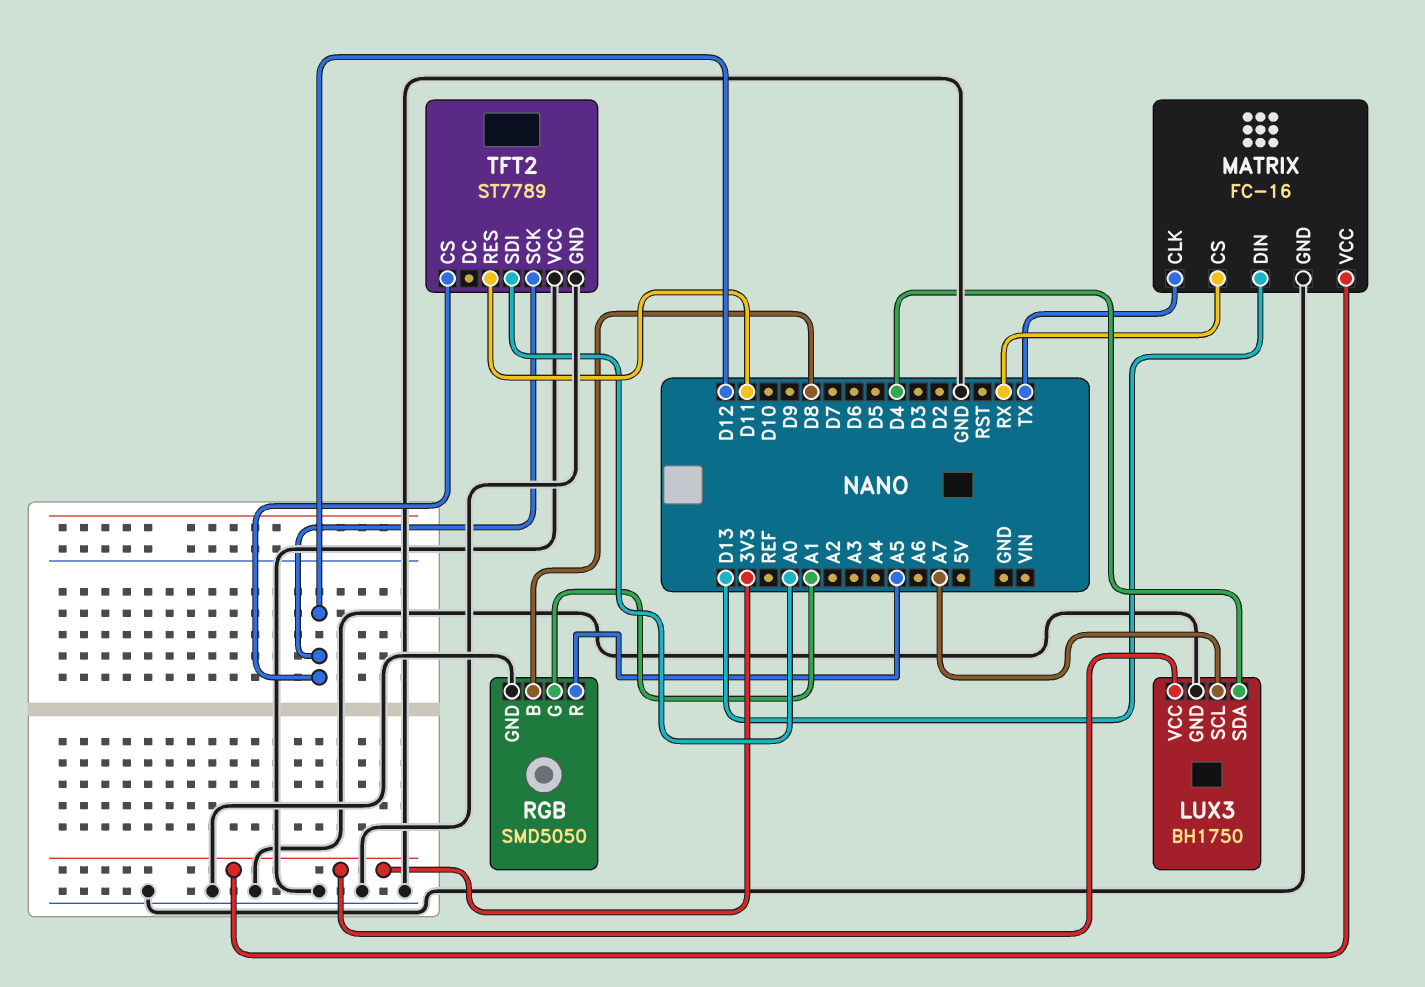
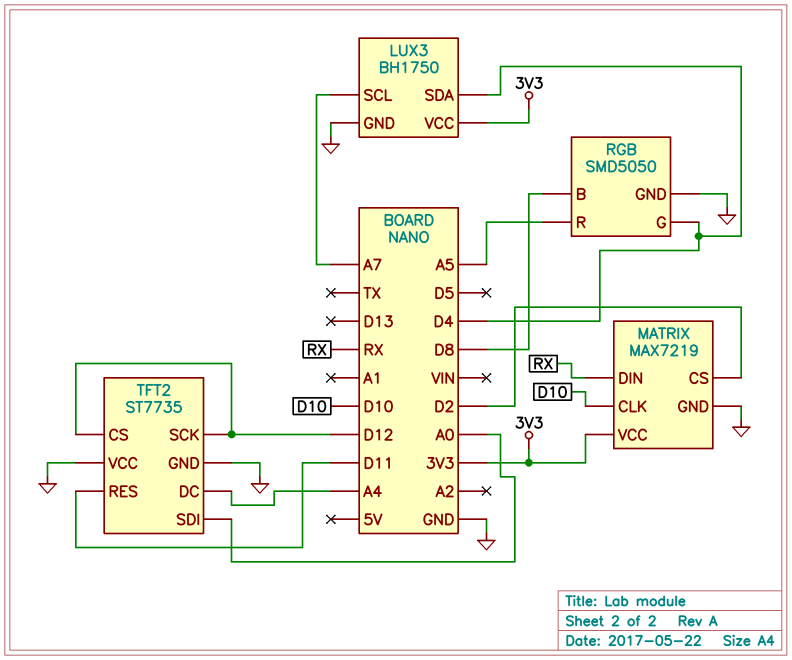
MATRIX: FC-16 -> MAX7219
MATRIX pin CLK: TX -> D10
MATRIX pin CS: RX -> D2
MATRIX pin DIN: D13 -> RX
RGB pin G: A1 -> D4
TFT2: ST7789 -> ST7735
TFT2 pin DC: none -> A4

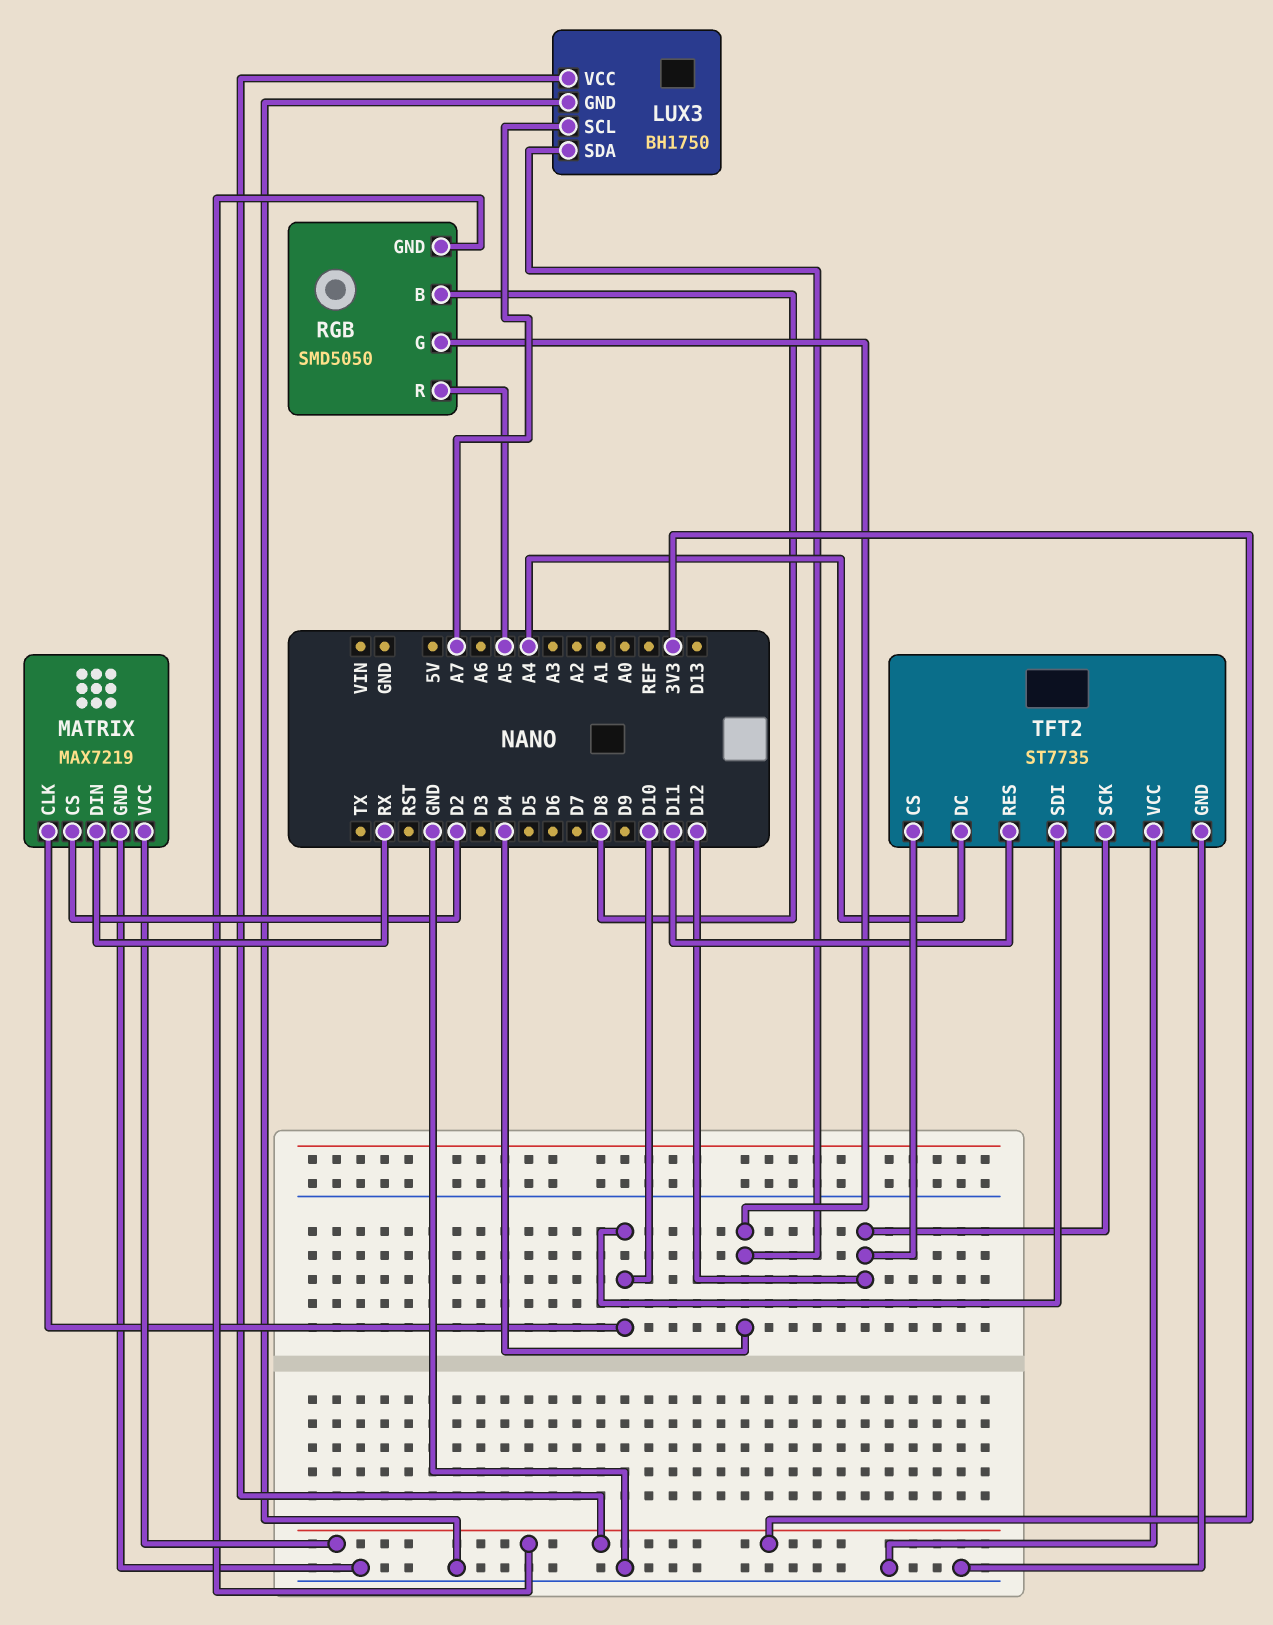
RGB pin GND: GND -> 3V3
TFT2 pin SDI: A0 -> D10

